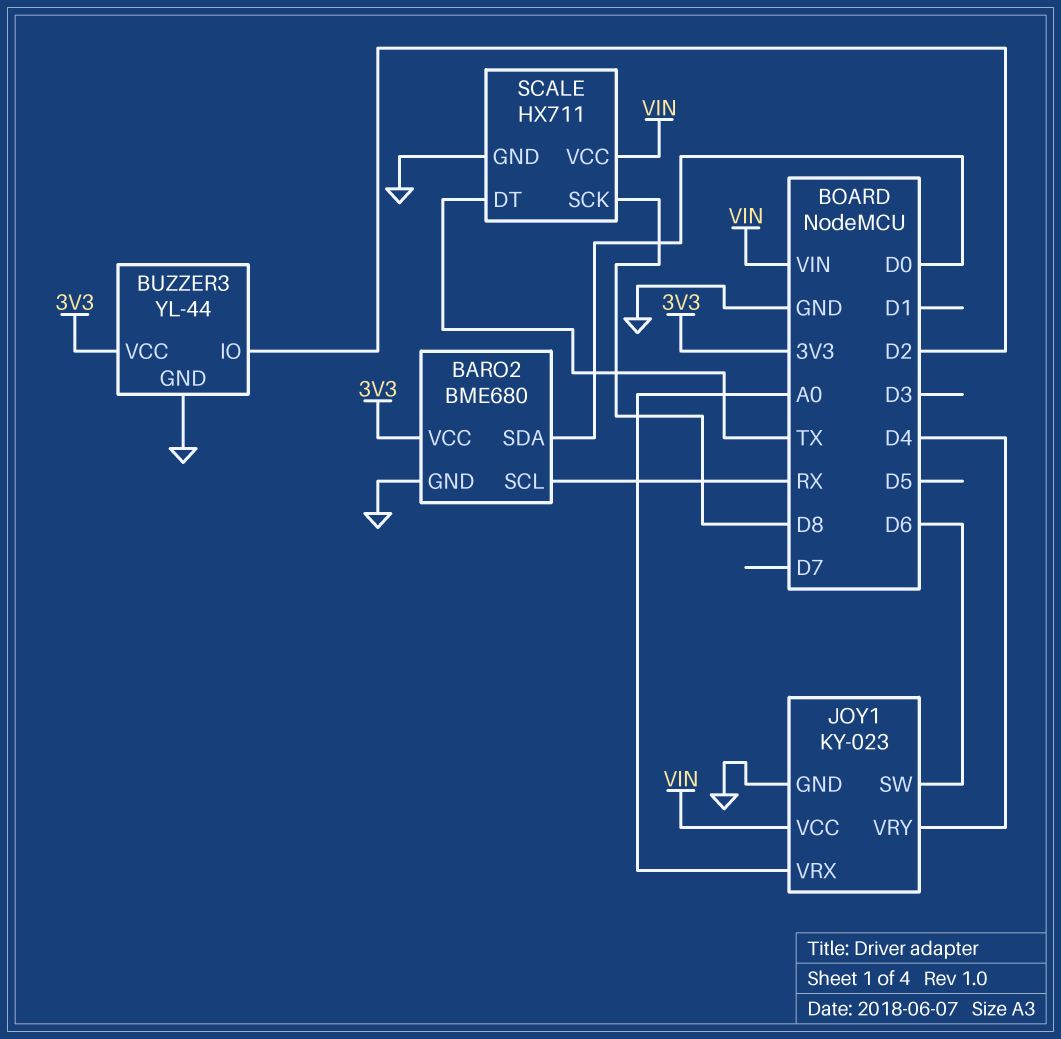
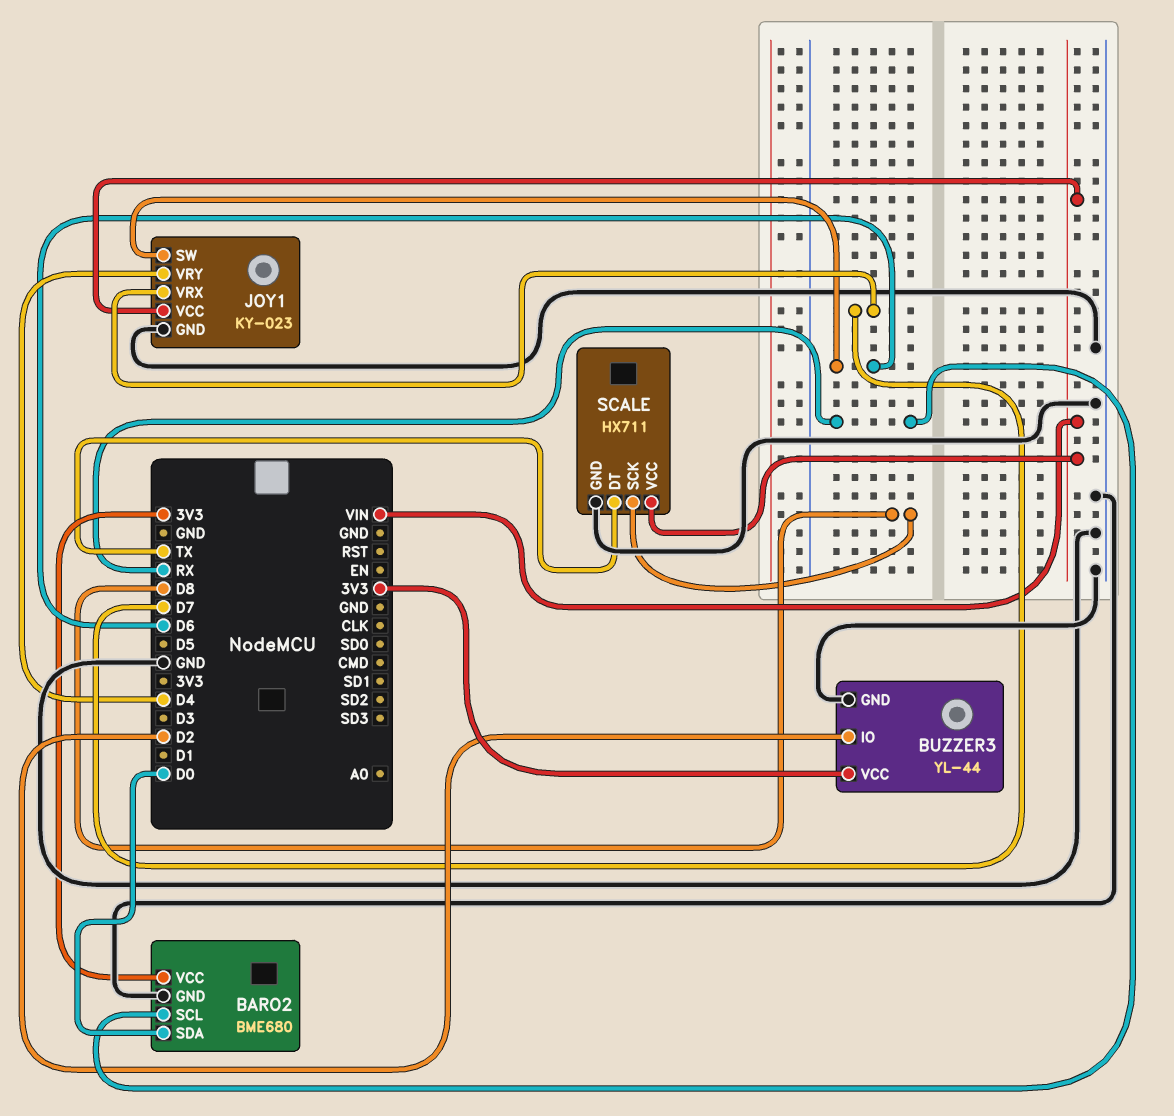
JOY1 pin VRX: A0 -> D7

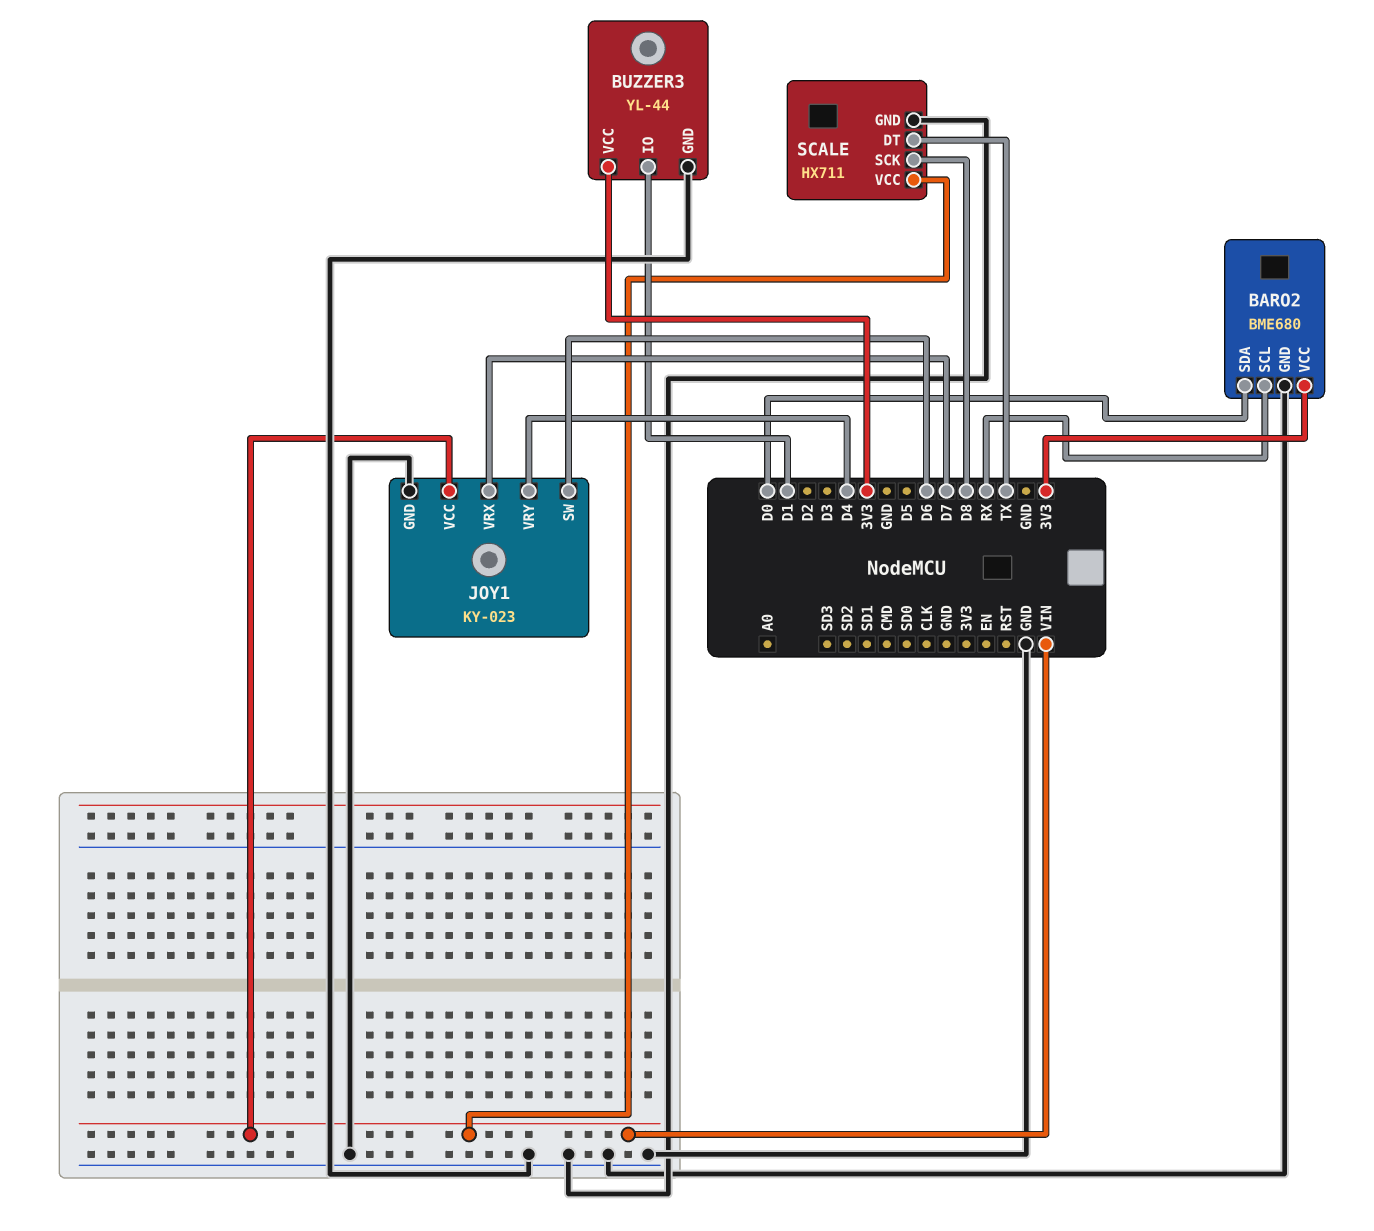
BUZZER3 pin IO: D2 -> D1

